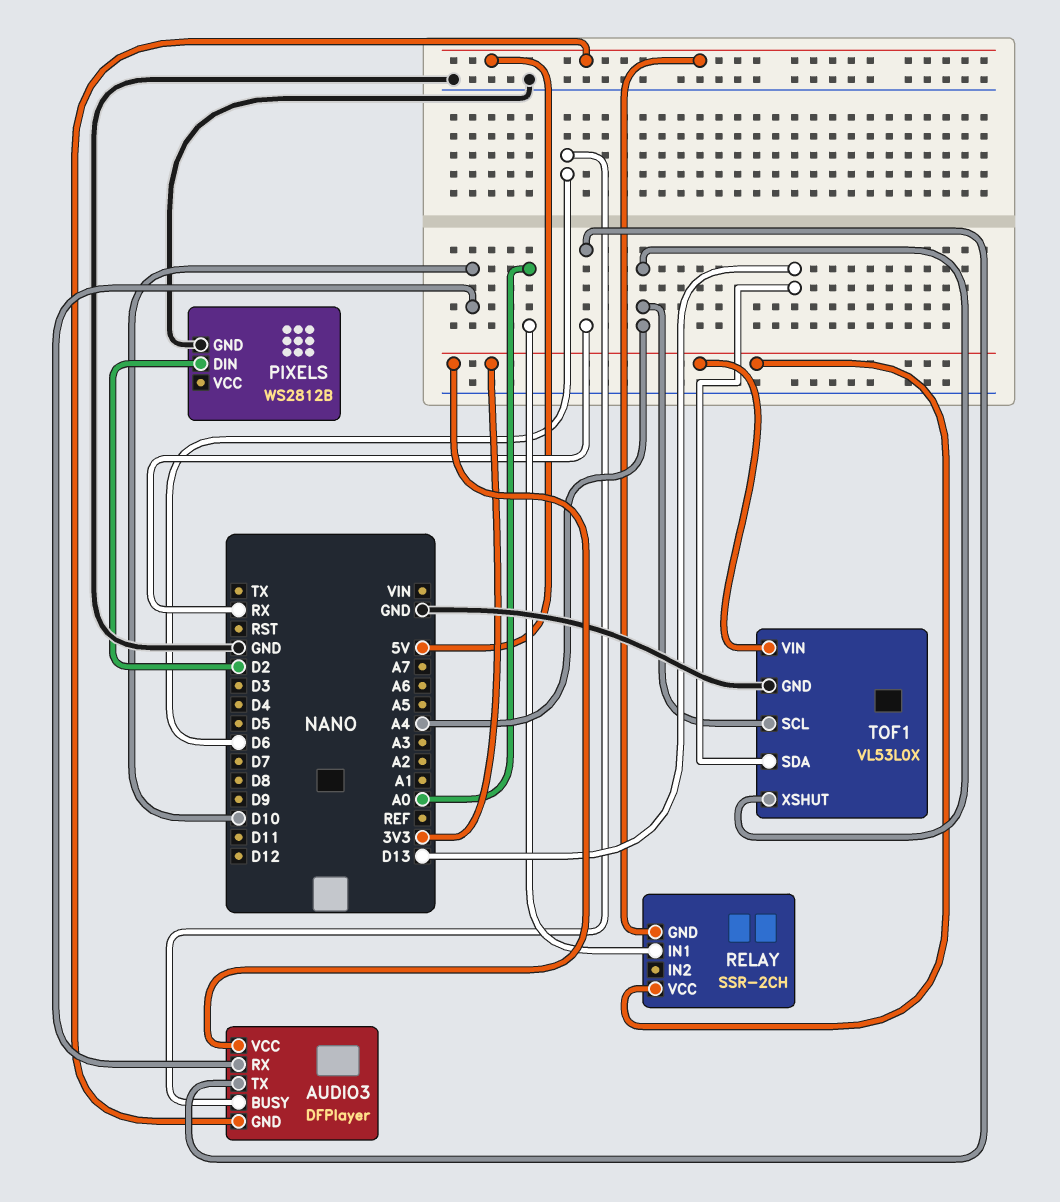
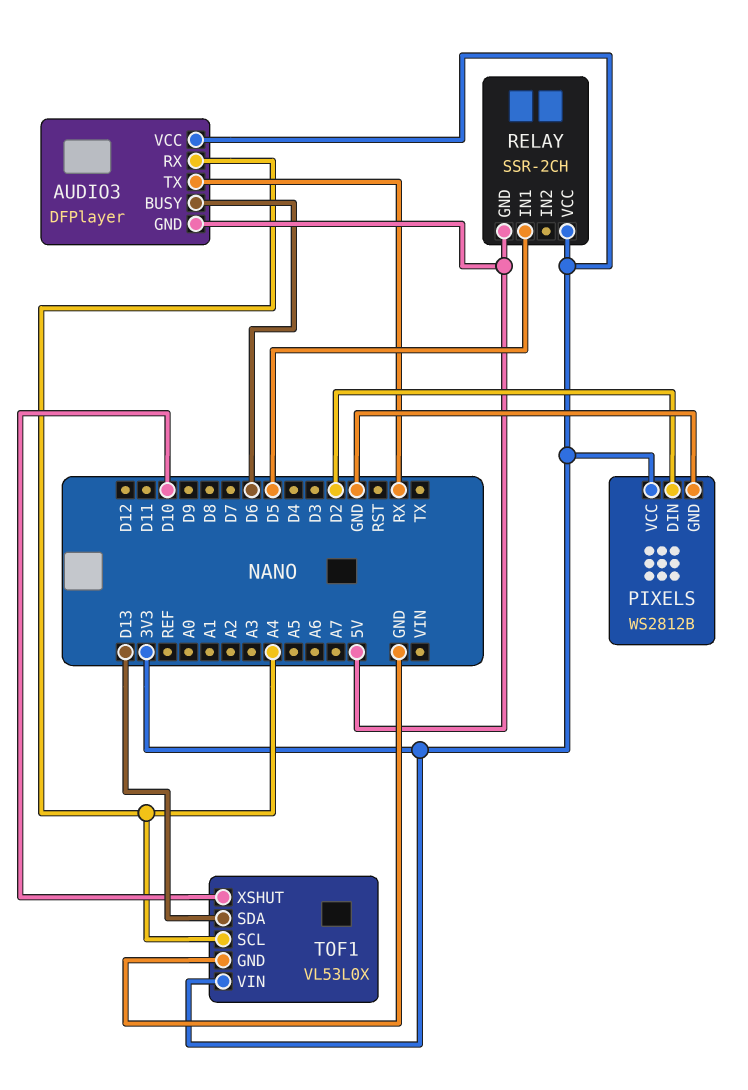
AUDIO3 pin RX: D10 -> A4
PIXELS pin VCC: none -> 3V3
RELAY pin IN1: A0 -> D5
TOF1 pin XSHUT: A4 -> D10

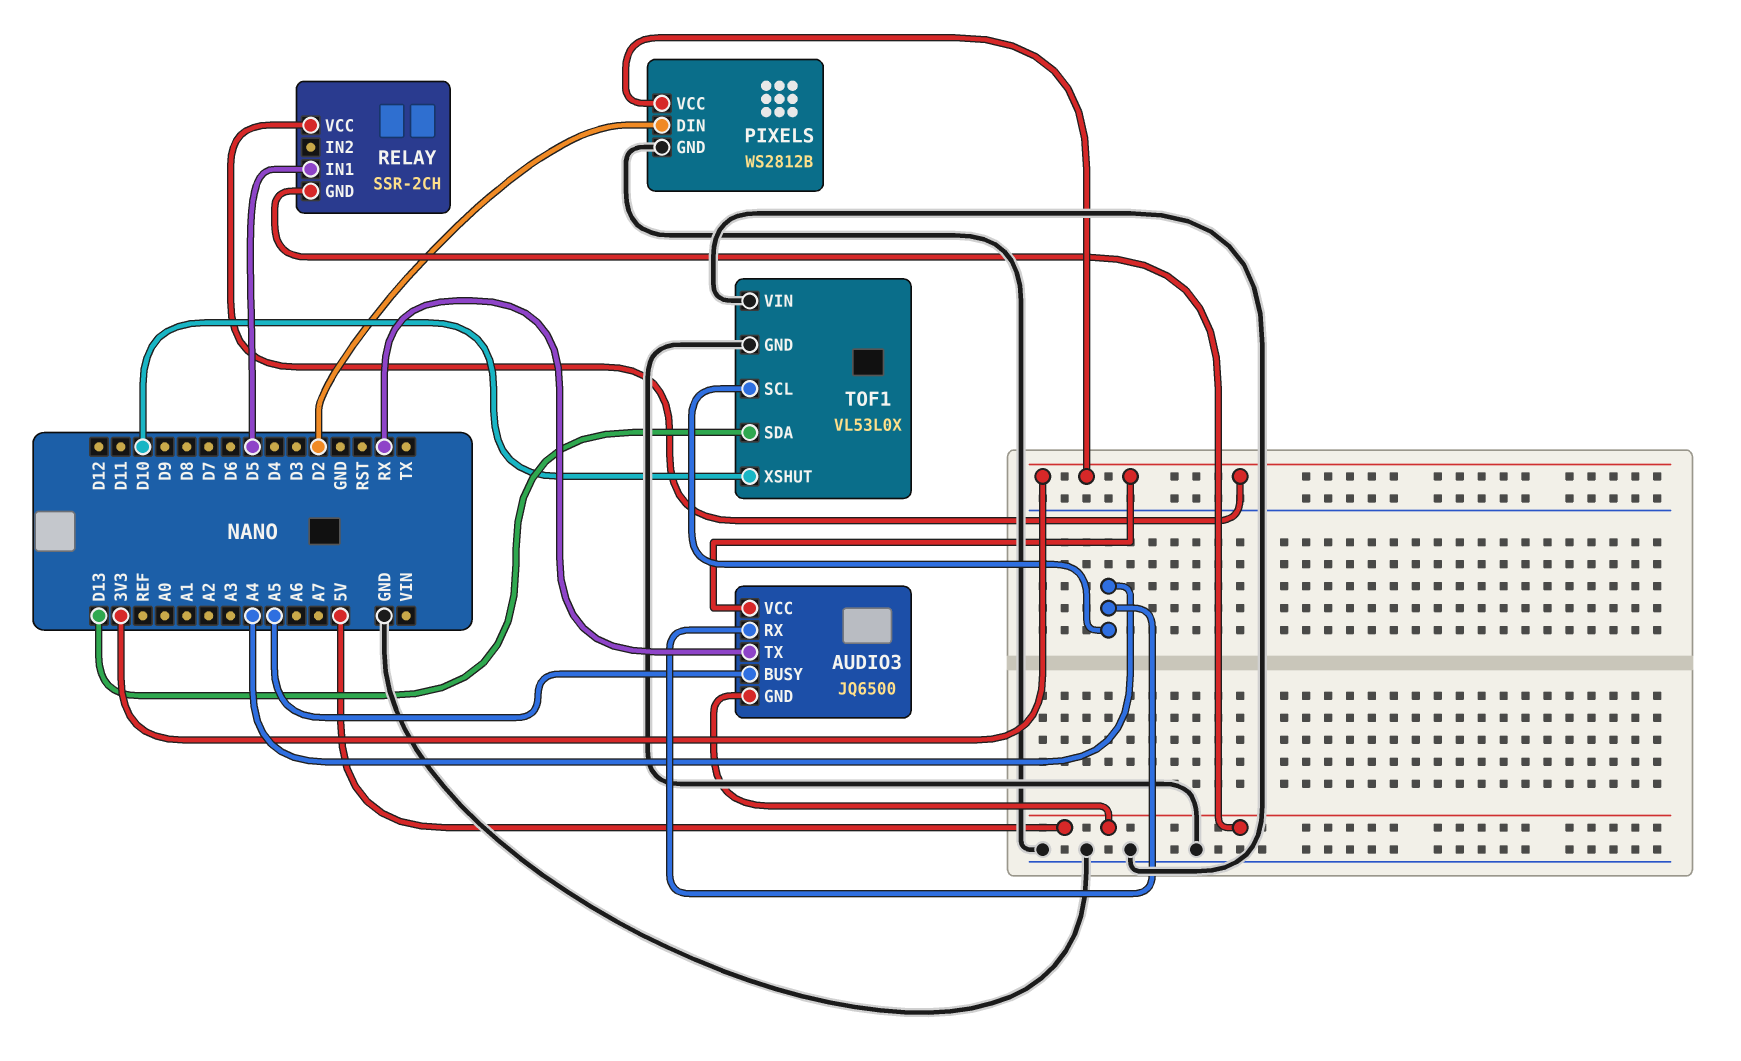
AUDIO3: DFPlayer -> JQ6500
AUDIO3 pin BUSY: D6 -> A5
TOF1 pin VIN: 3V3 -> GND

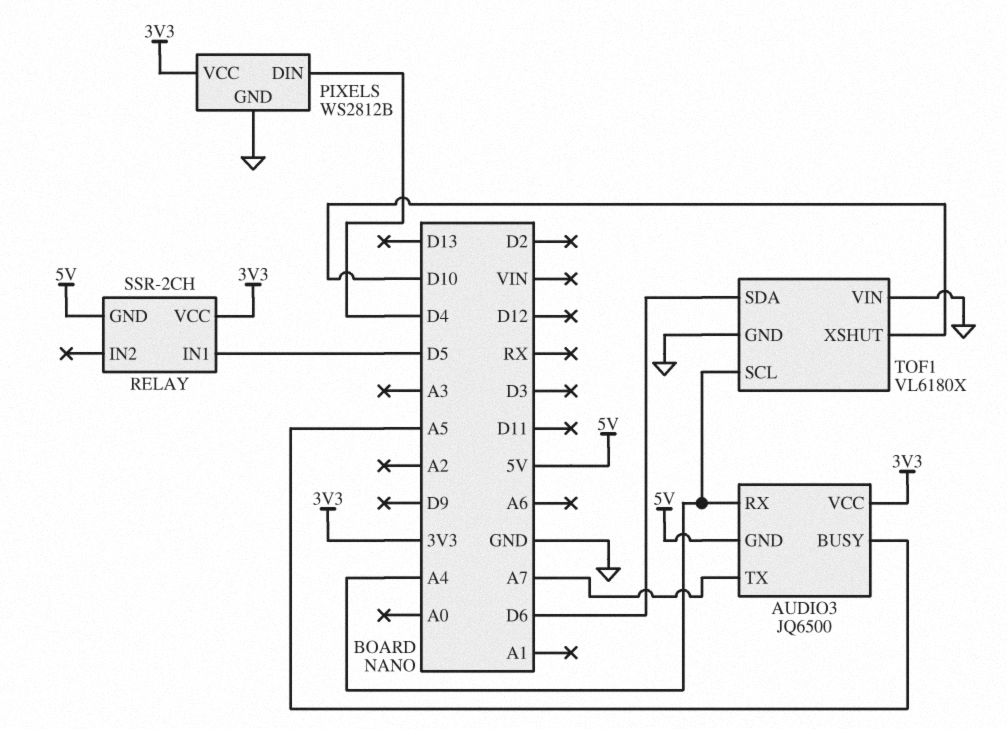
AUDIO3 pin TX: RX -> A7
PIXELS pin DIN: D2 -> D4
TOF1: VL53L0X -> VL6180X
TOF1 pin SDA: D13 -> D6

